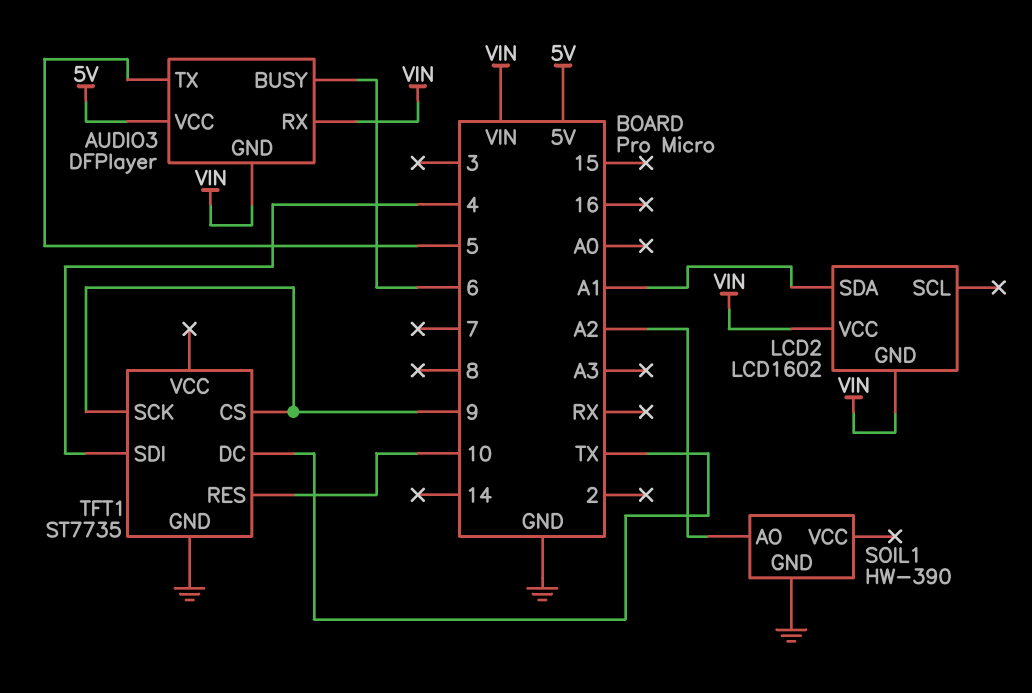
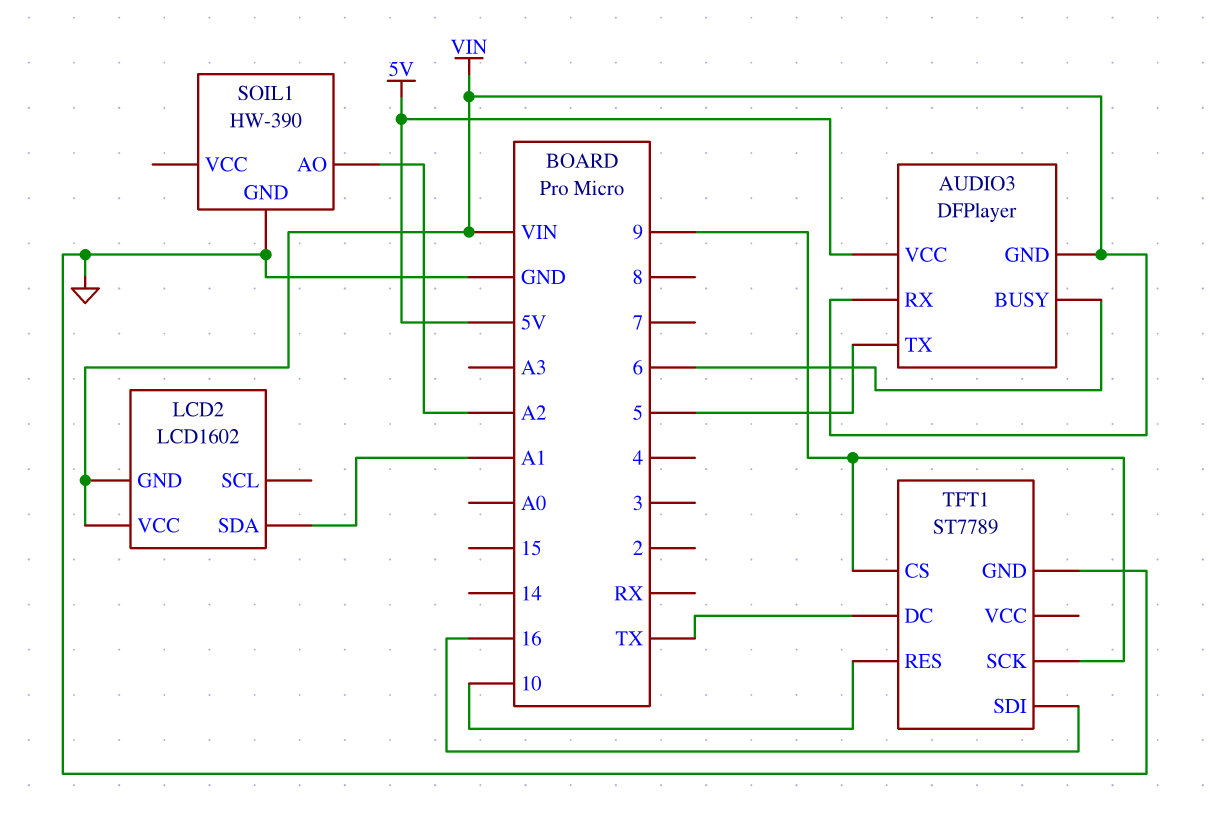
TFT1: ST7735 -> ST7789
TFT1 pin SDI: 4 -> 16

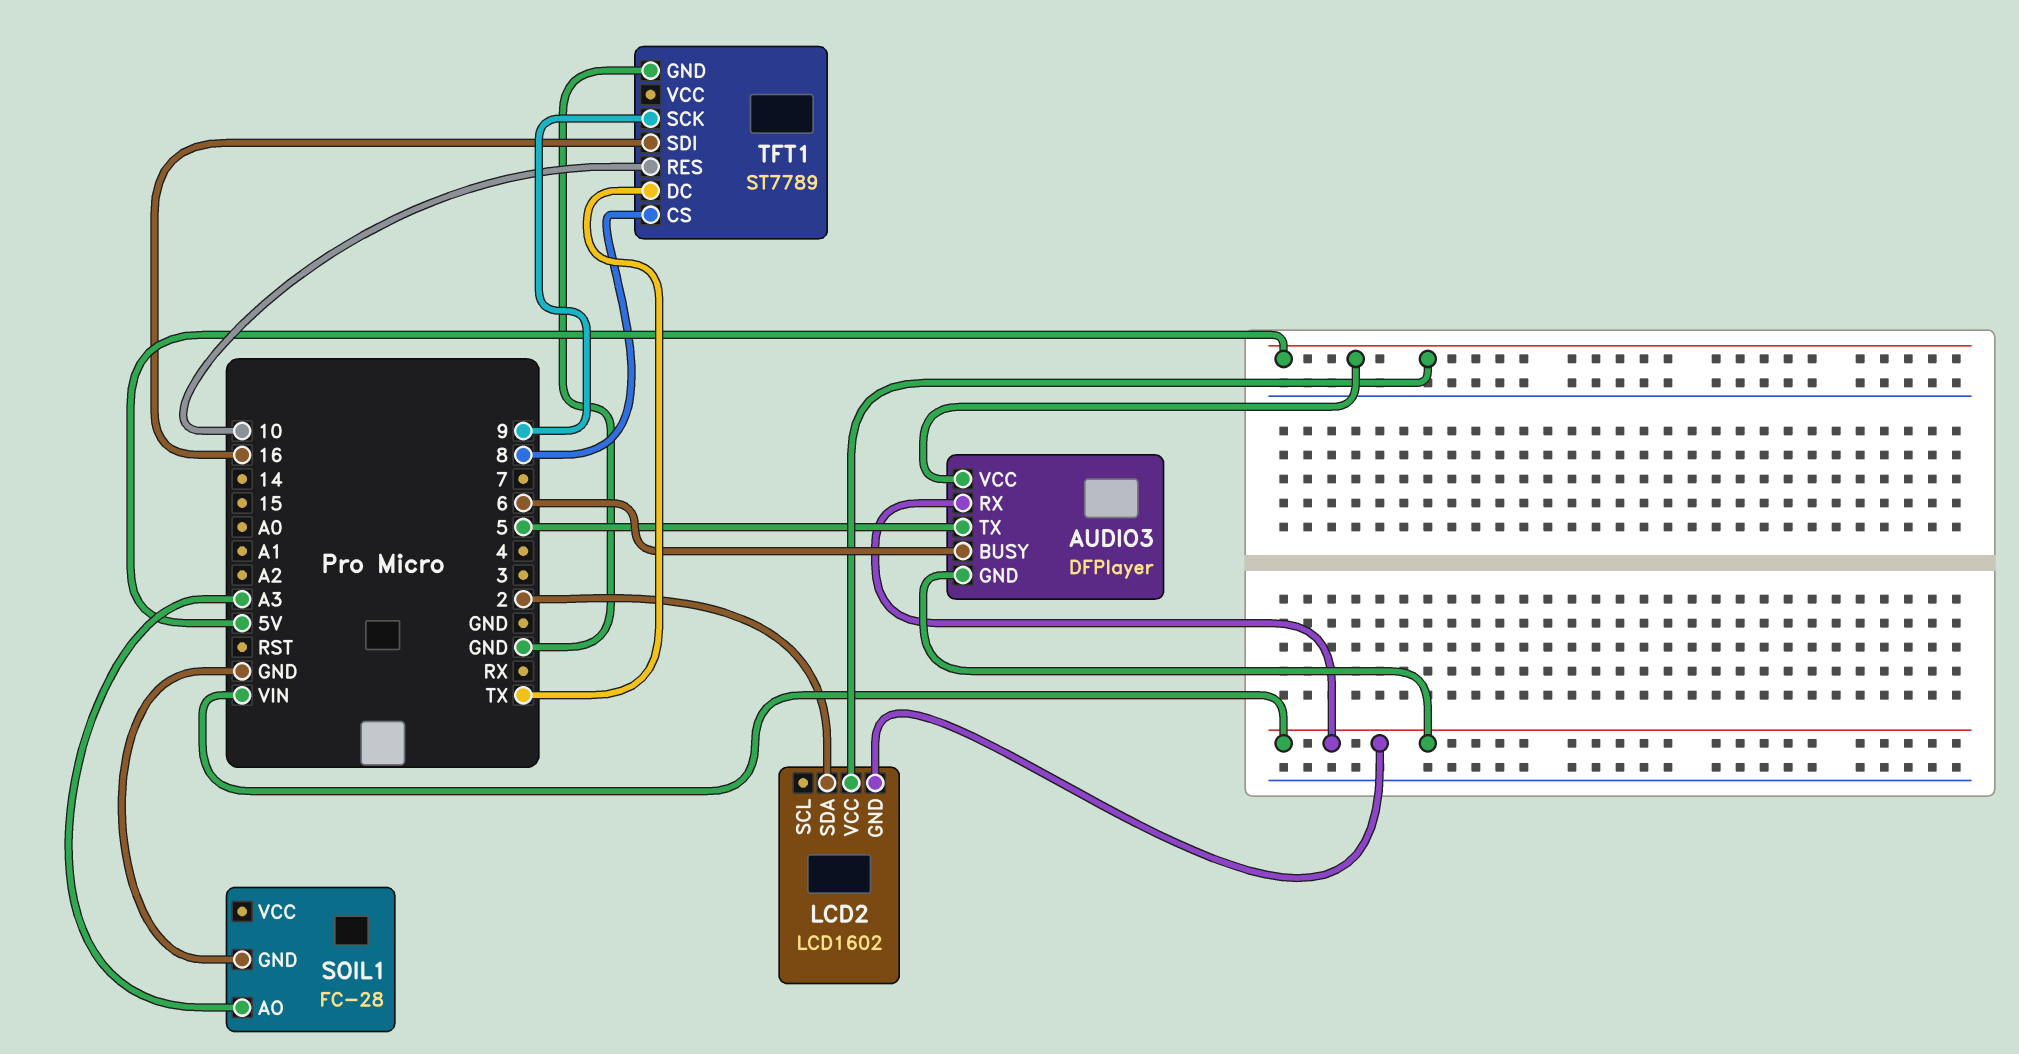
LCD2 pin SDA: A1 -> 2
LCD2 pin VCC: VIN -> 5V
SOIL1: HW-390 -> FC-28
SOIL1 pin AO: A2 -> A3
TFT1 pin CS: 9 -> 8

